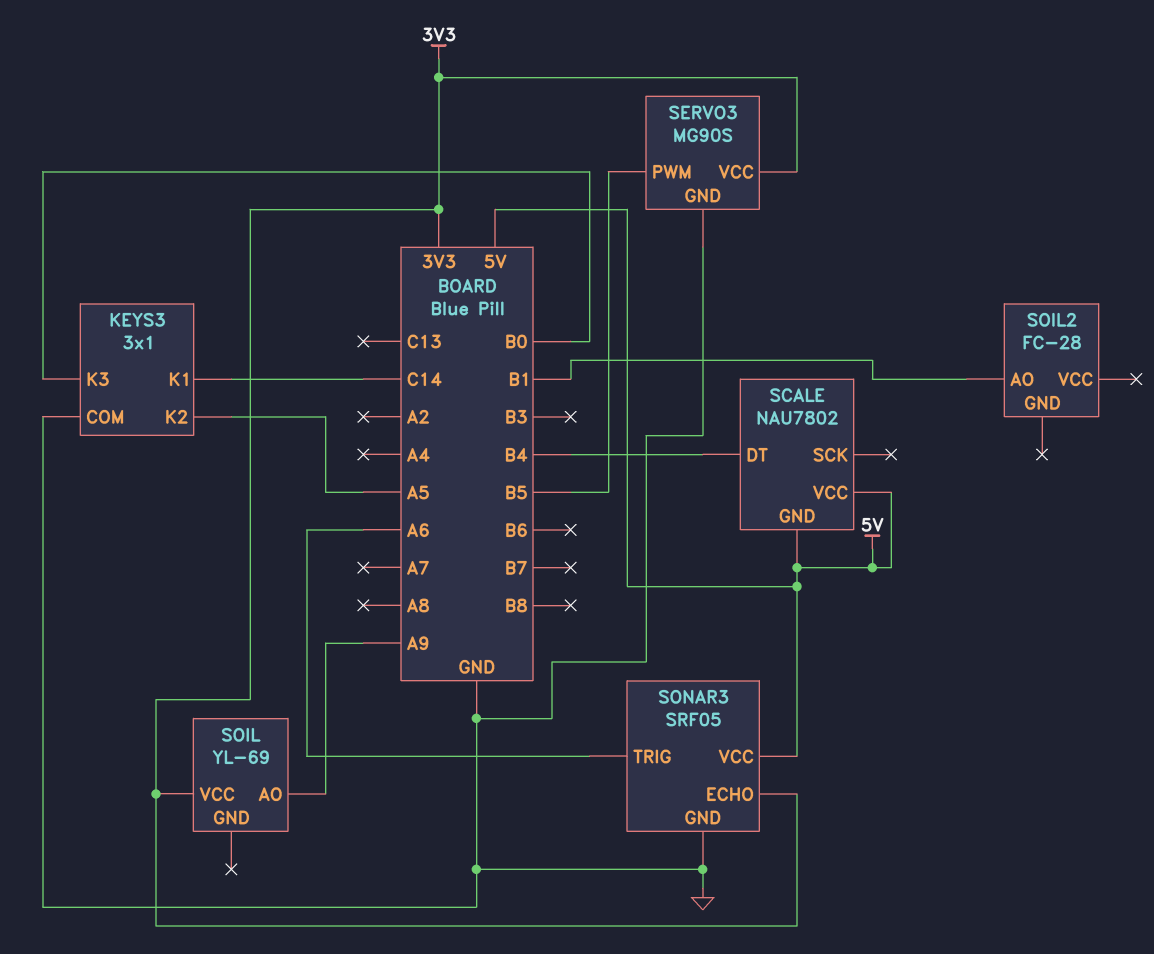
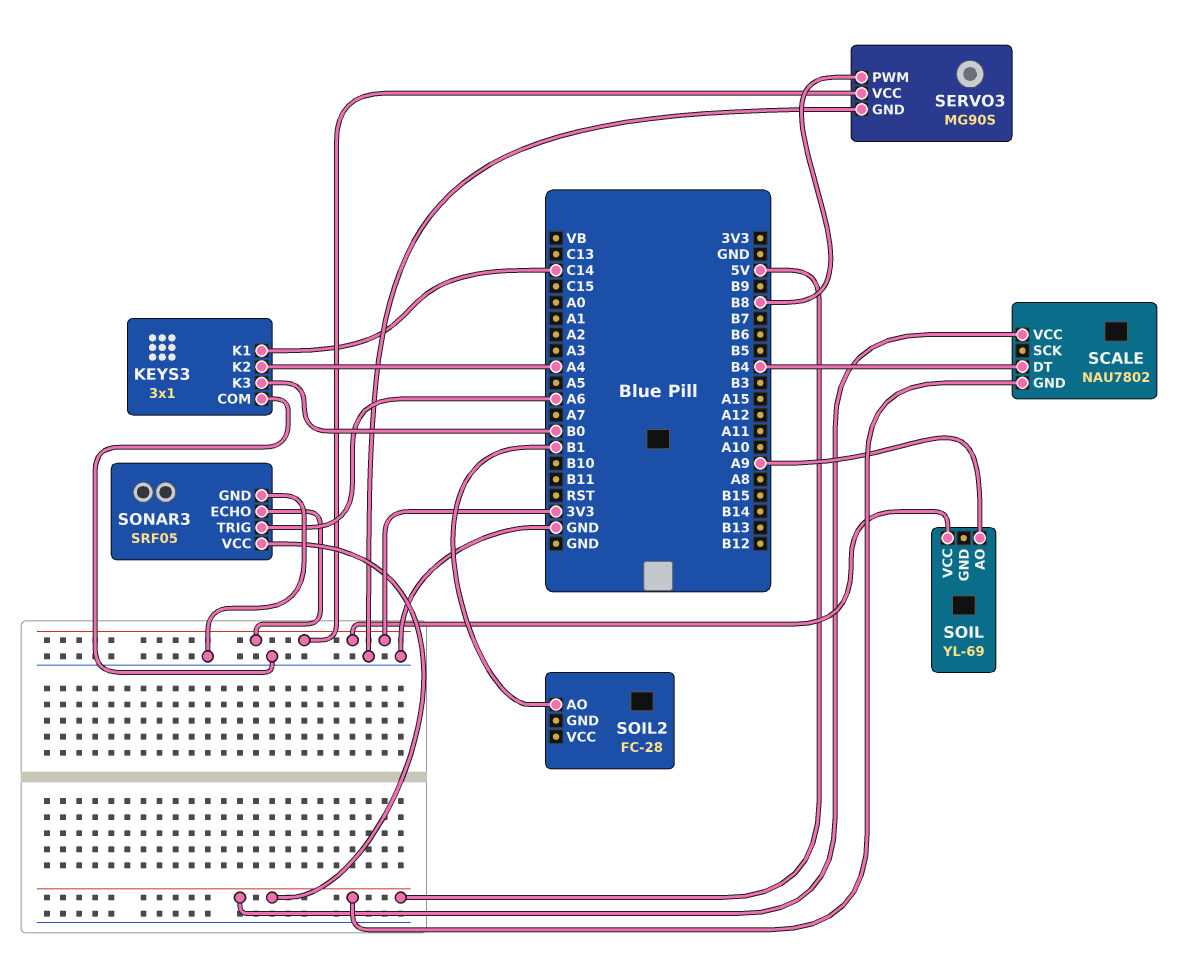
KEYS3 pin K2: A5 -> A4
SERVO3 pin PWM: B5 -> B8

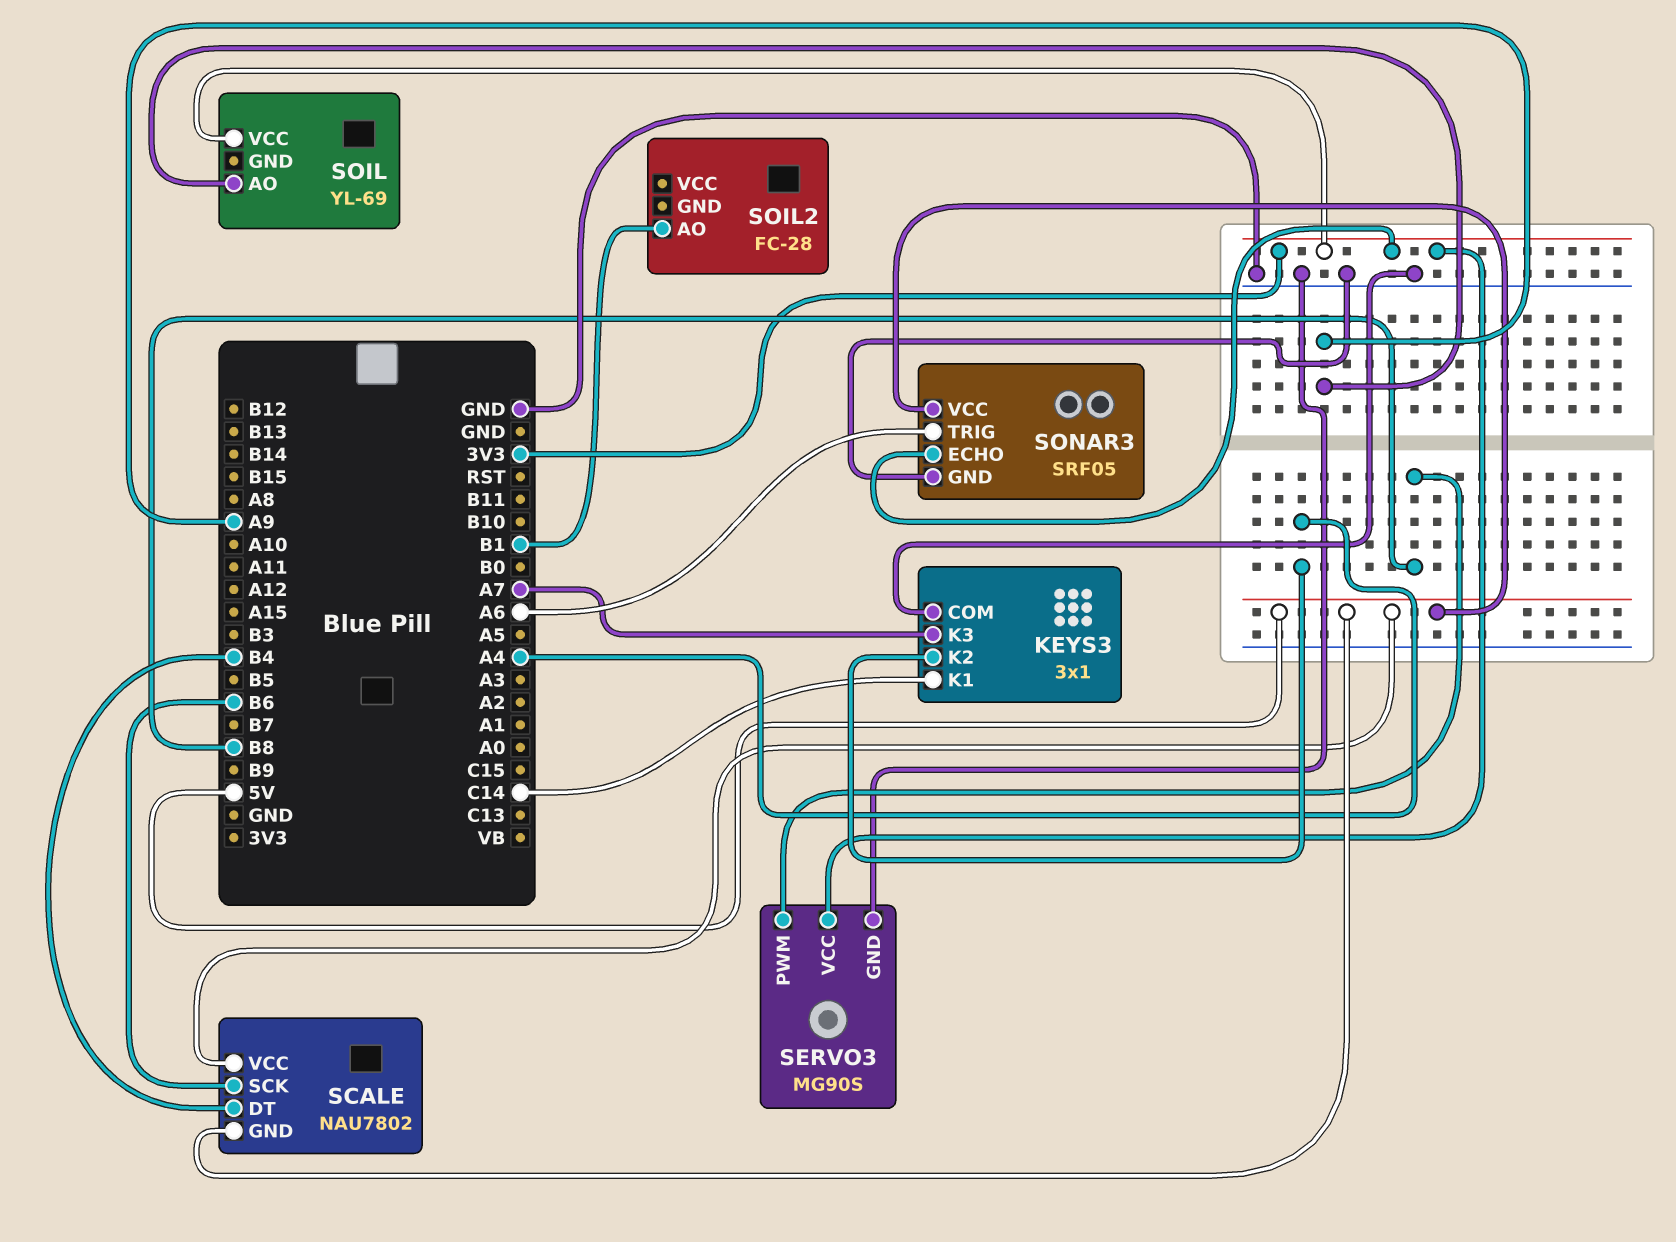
KEYS3 pin K3: B0 -> A7
SCALE pin SCK: none -> B6

